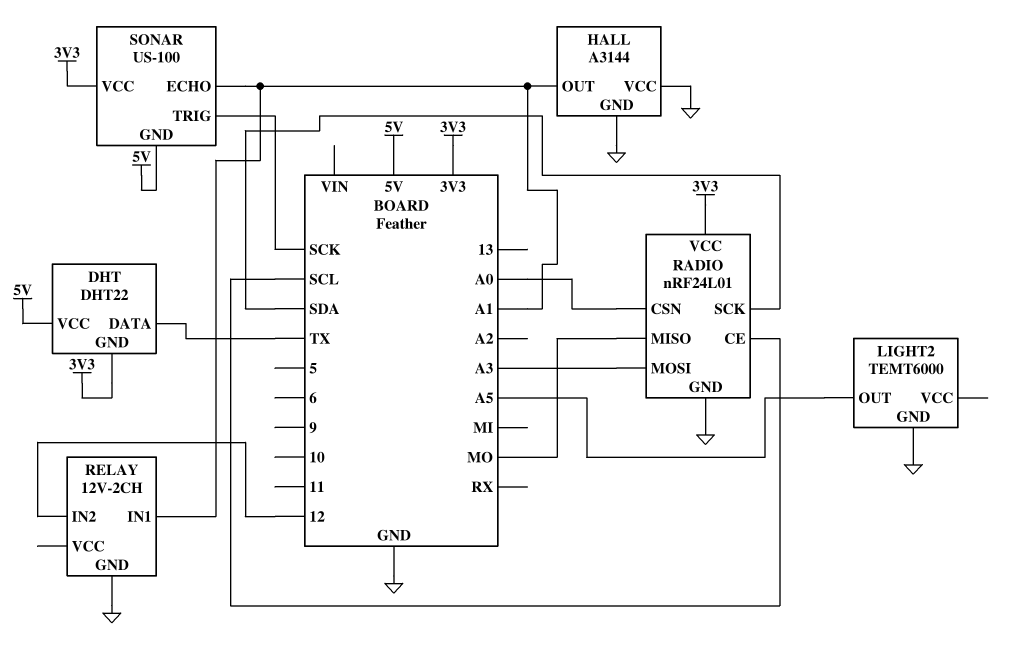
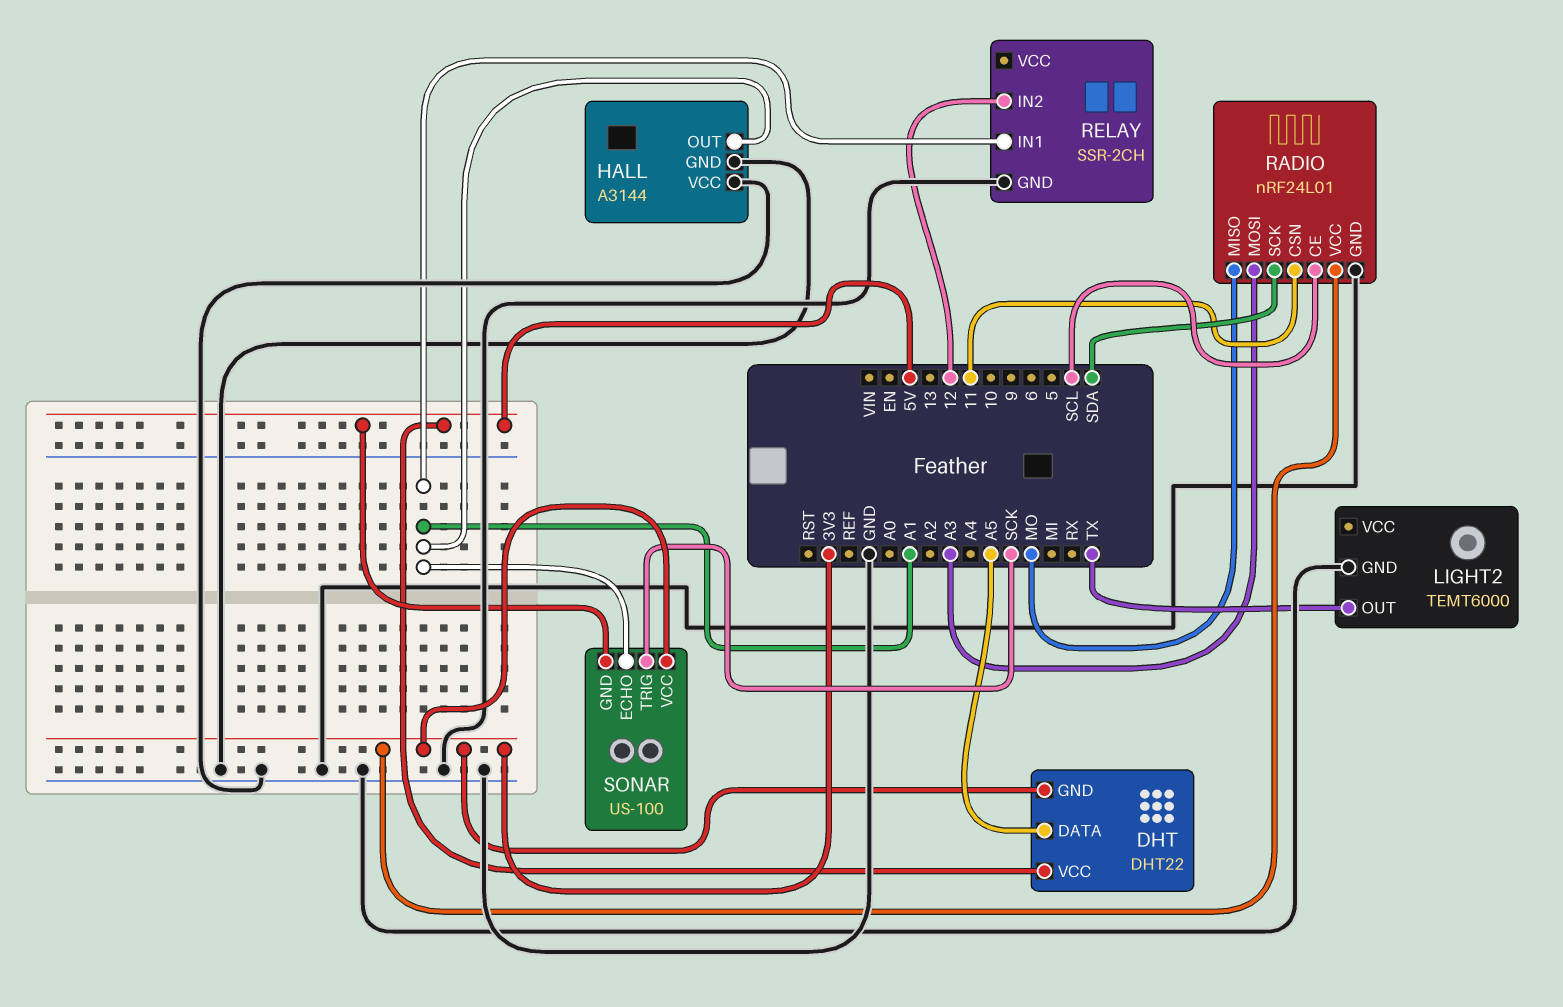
DHT pin DATA: TX -> A5
LIGHT2 pin OUT: A5 -> TX
RADIO pin CSN: A0 -> 11
RELAY: 12V-2CH -> SSR-2CH

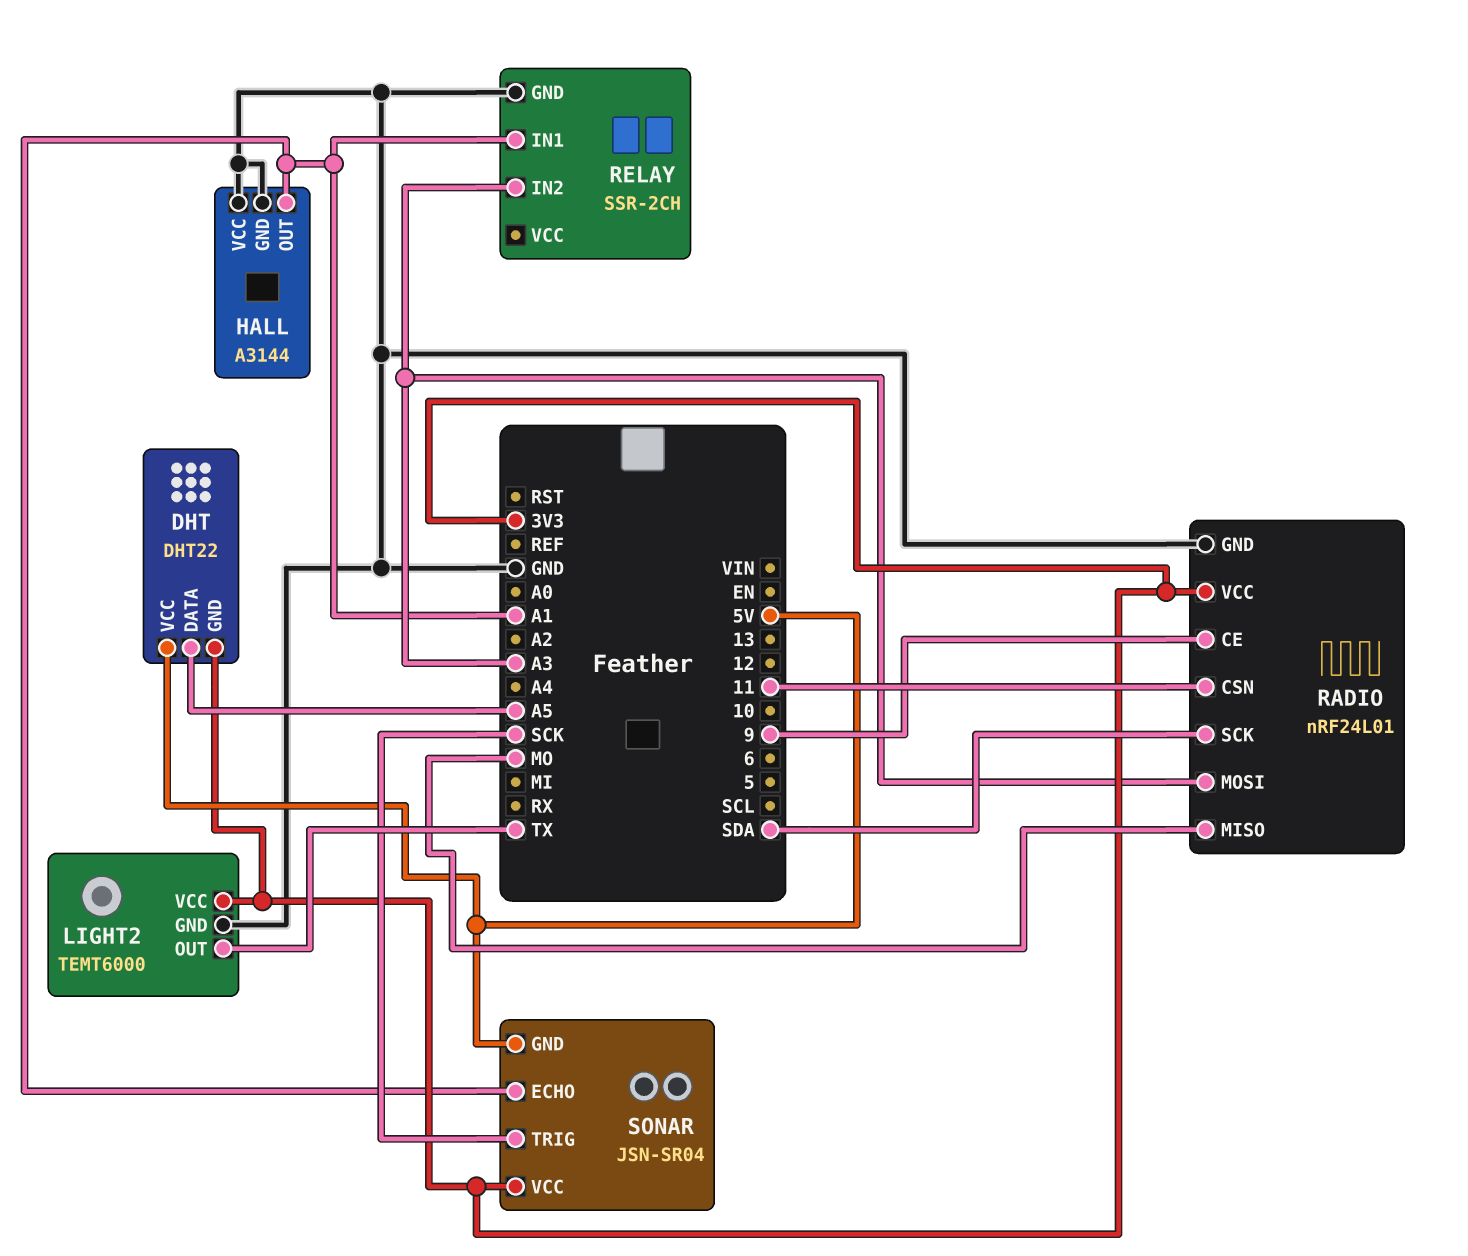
LIGHT2 pin VCC: none -> 3V3
RADIO pin CE: SCL -> 9
RELAY pin IN2: 12 -> A3
SONAR: US-100 -> JSN-SR04

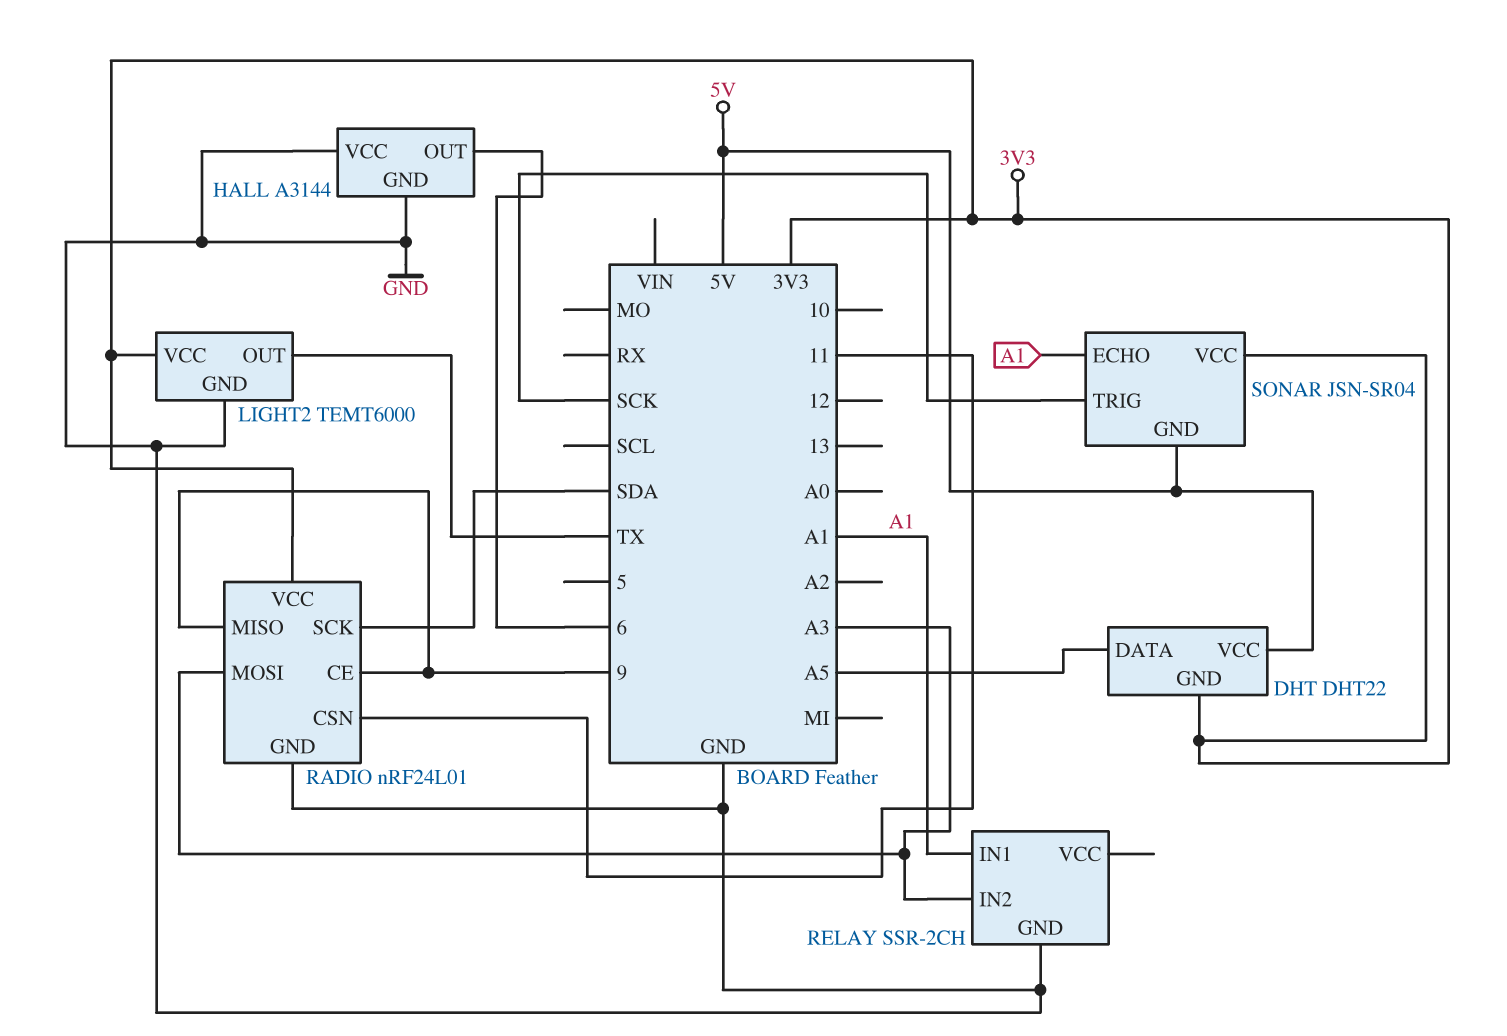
HALL pin OUT: A1 -> 6
RADIO pin MISO: MO -> 9

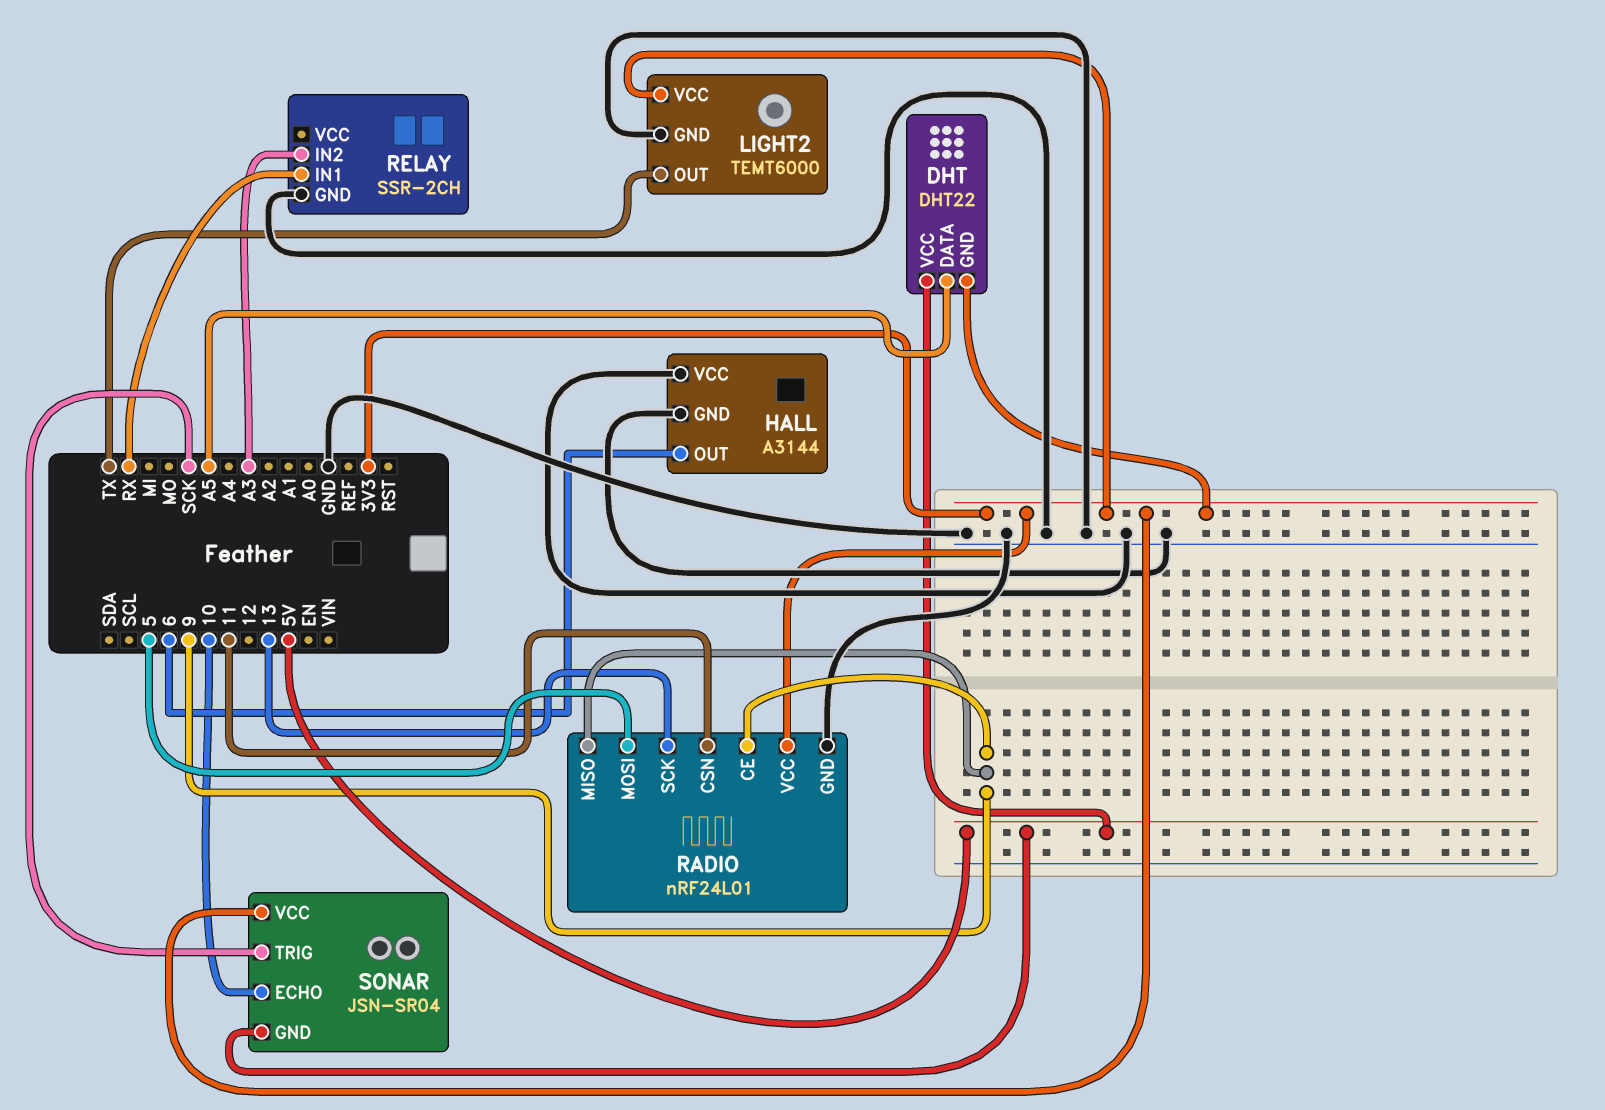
RADIO pin MOSI: A3 -> 5
RADIO pin SCK: SDA -> 13
RELAY pin IN1: A1 -> RX
SONAR pin ECHO: A1 -> 10

